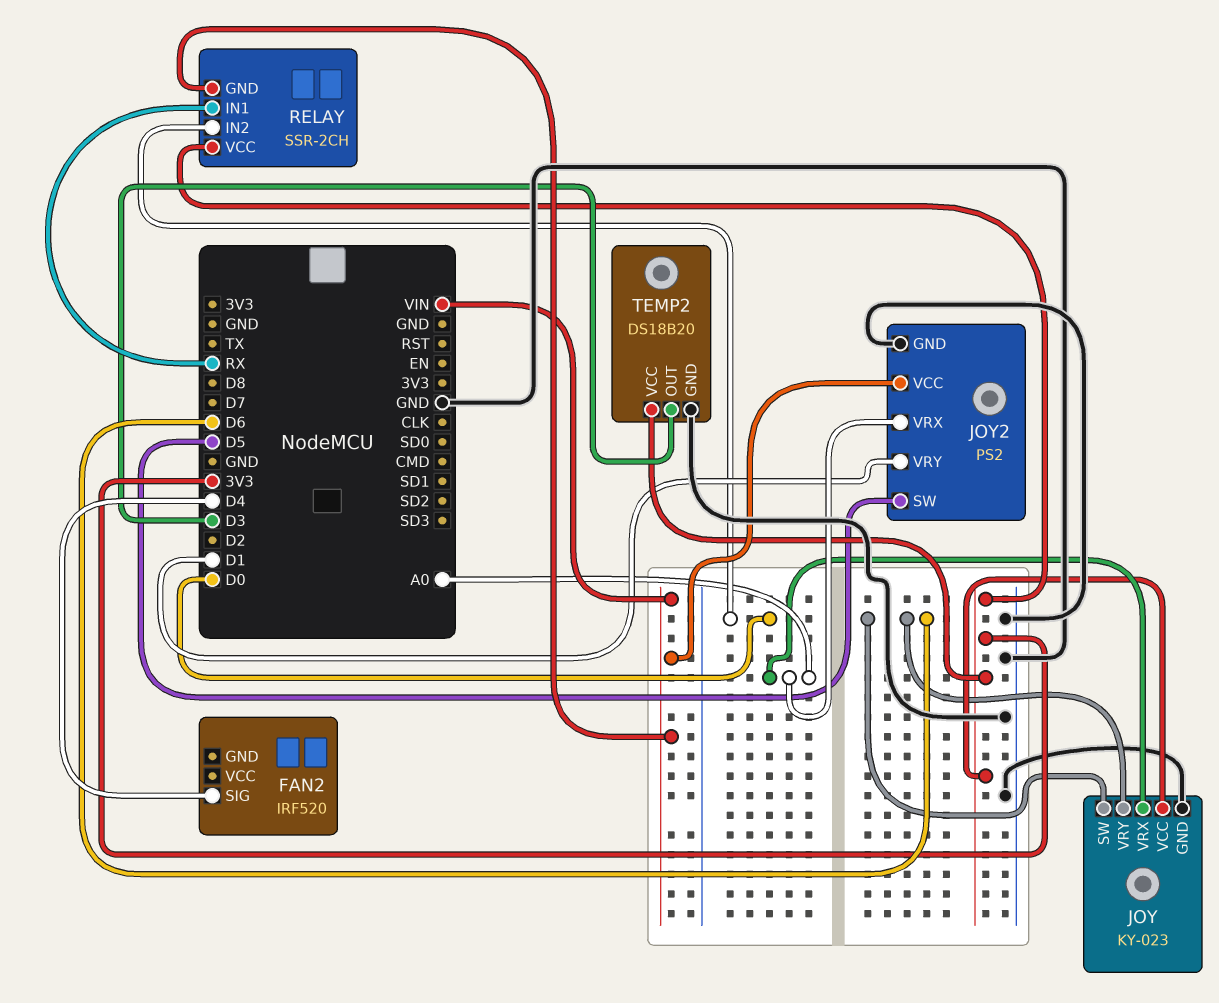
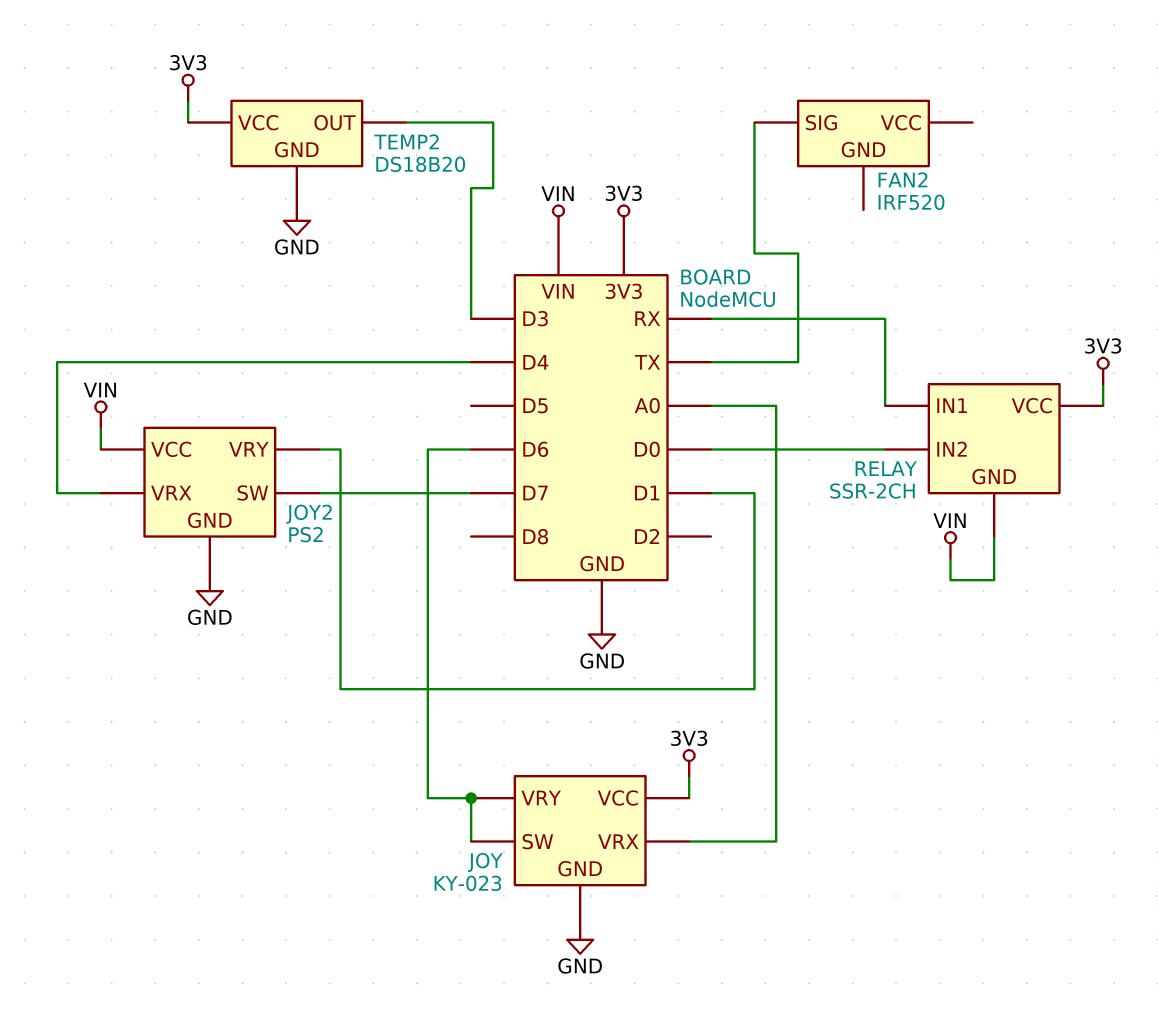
FAN2 pin SIG: D4 -> TX
JOY2 pin SW: D5 -> D7
JOY2 pin VRX: A0 -> D4

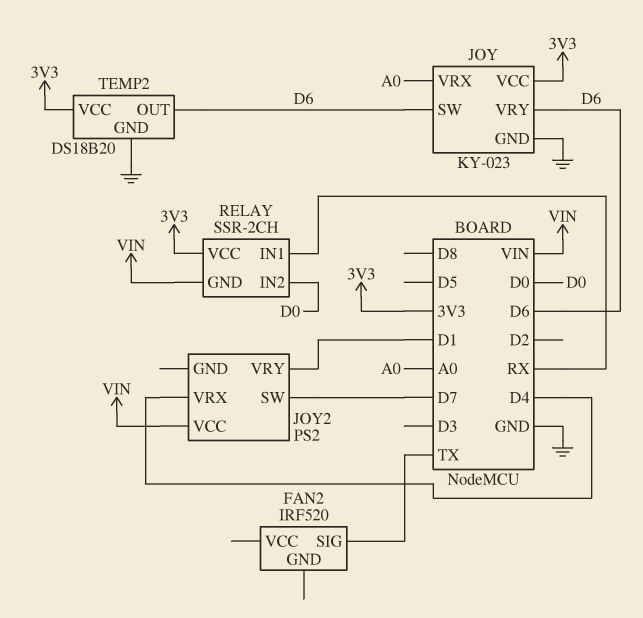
JOY2 pin GND: GND -> none
TEMP2 pin OUT: D3 -> D6

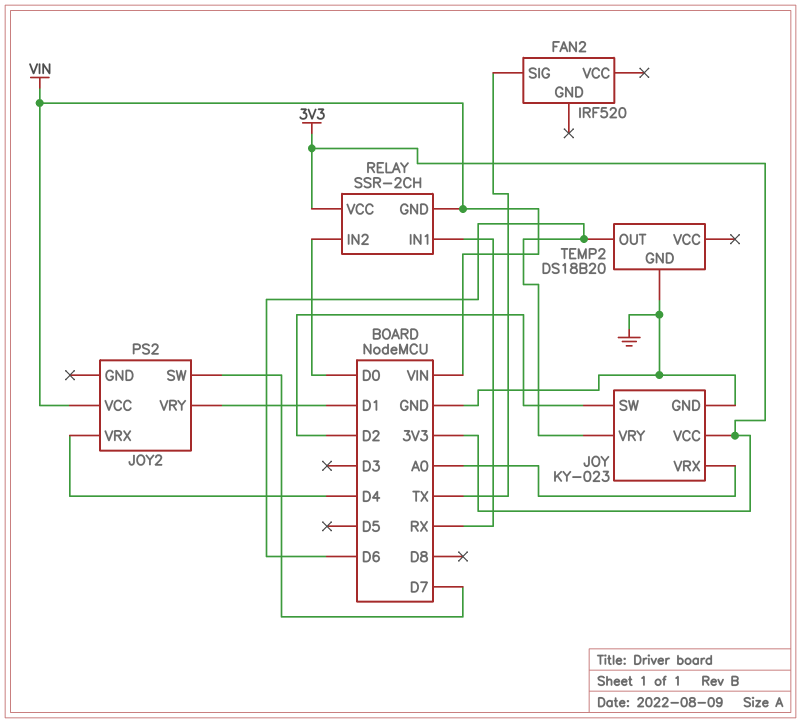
JOY pin SW: D6 -> D2
TEMP2 pin VCC: 3V3 -> none

